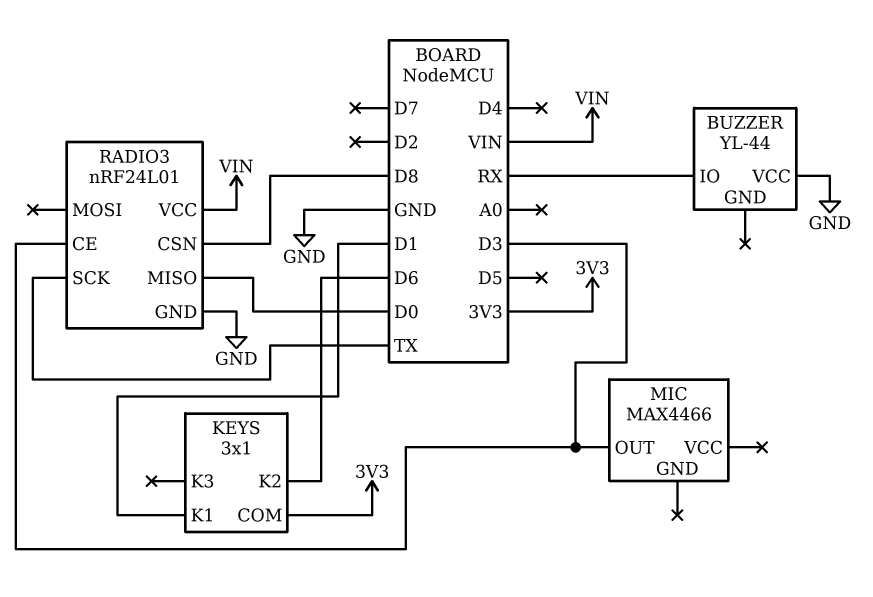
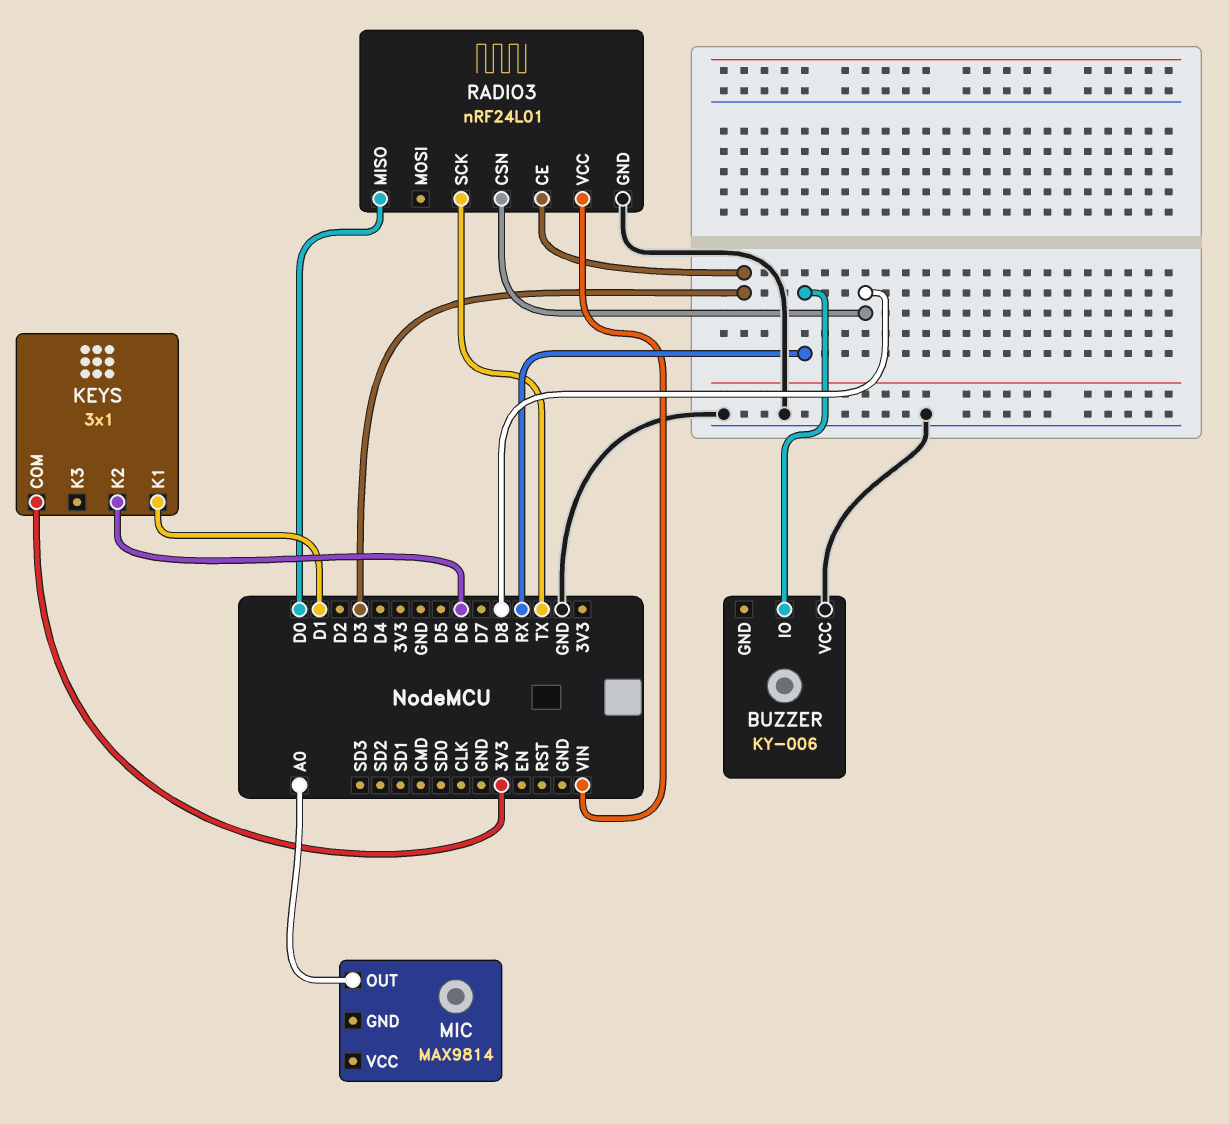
BUZZER: YL-44 -> KY-006
MIC: MAX4466 -> MAX9814
MIC pin OUT: D3 -> A0

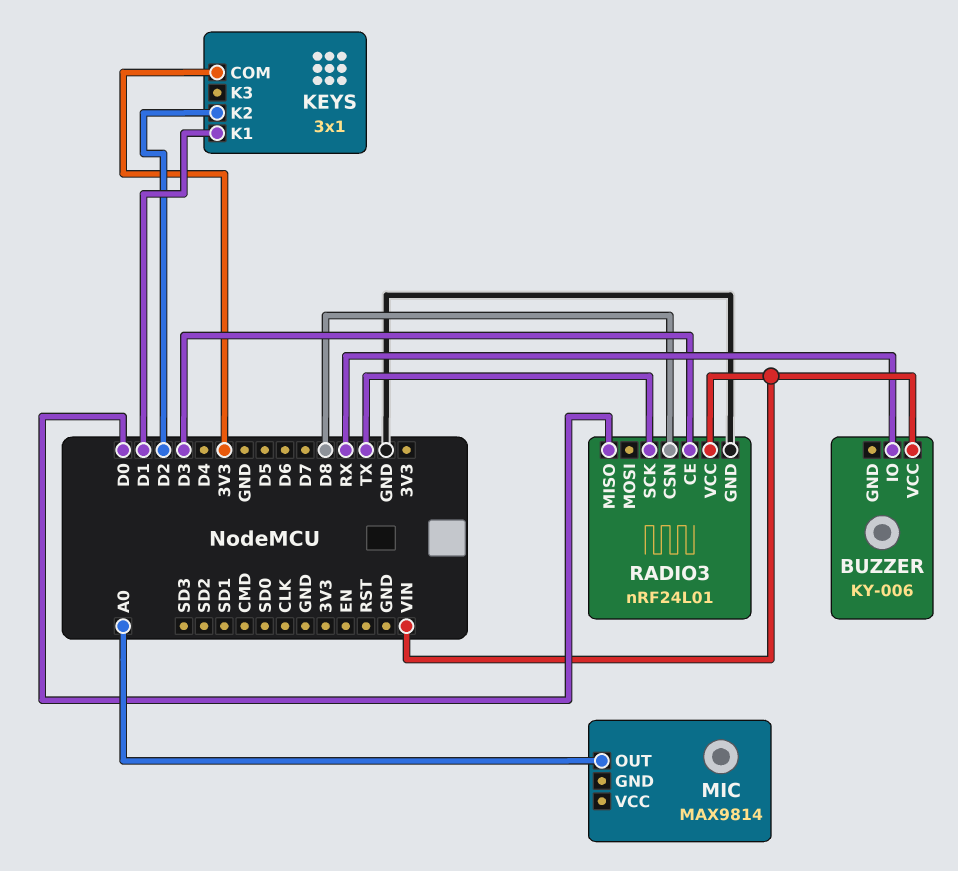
BUZZER pin VCC: GND -> VIN
KEYS pin K2: D6 -> D2

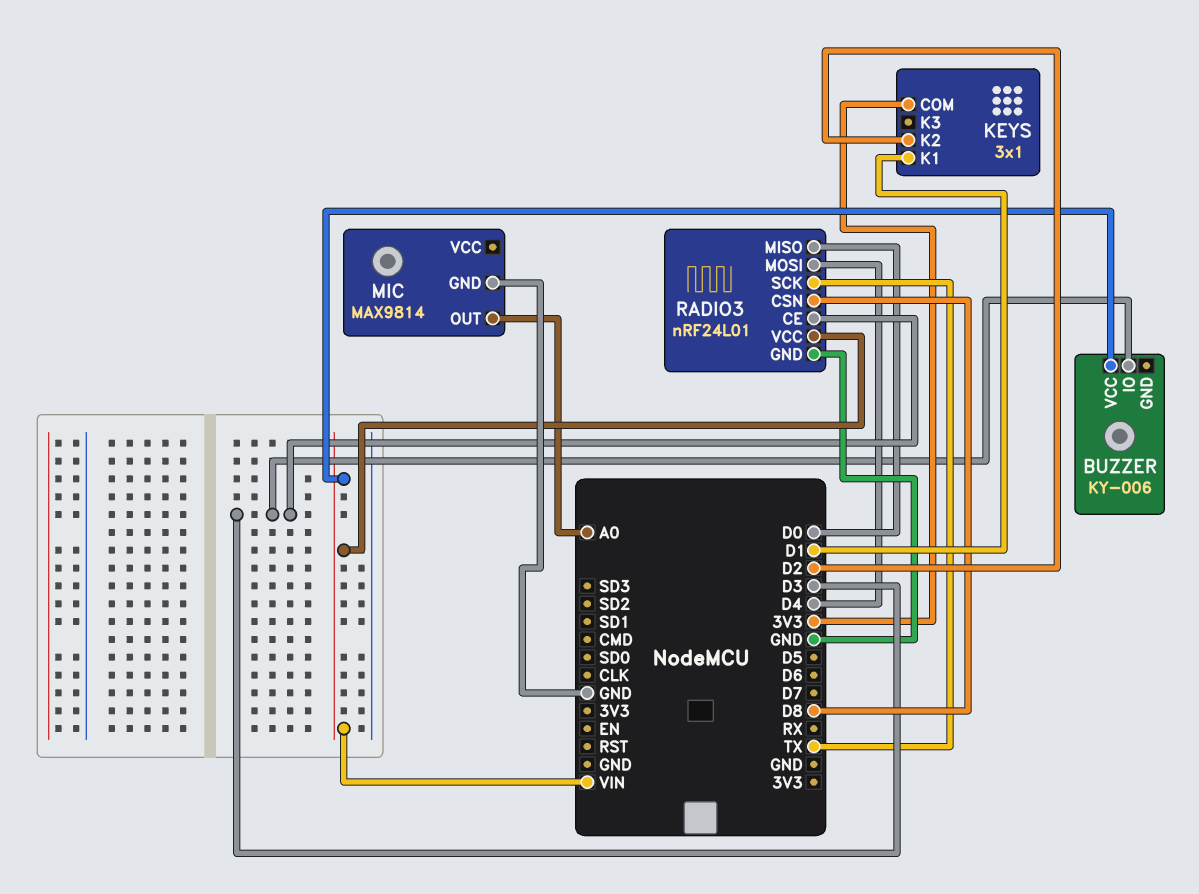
BUZZER pin IO: RX -> D3
MIC pin GND: none -> GND
RADIO3 pin MOSI: none -> D4

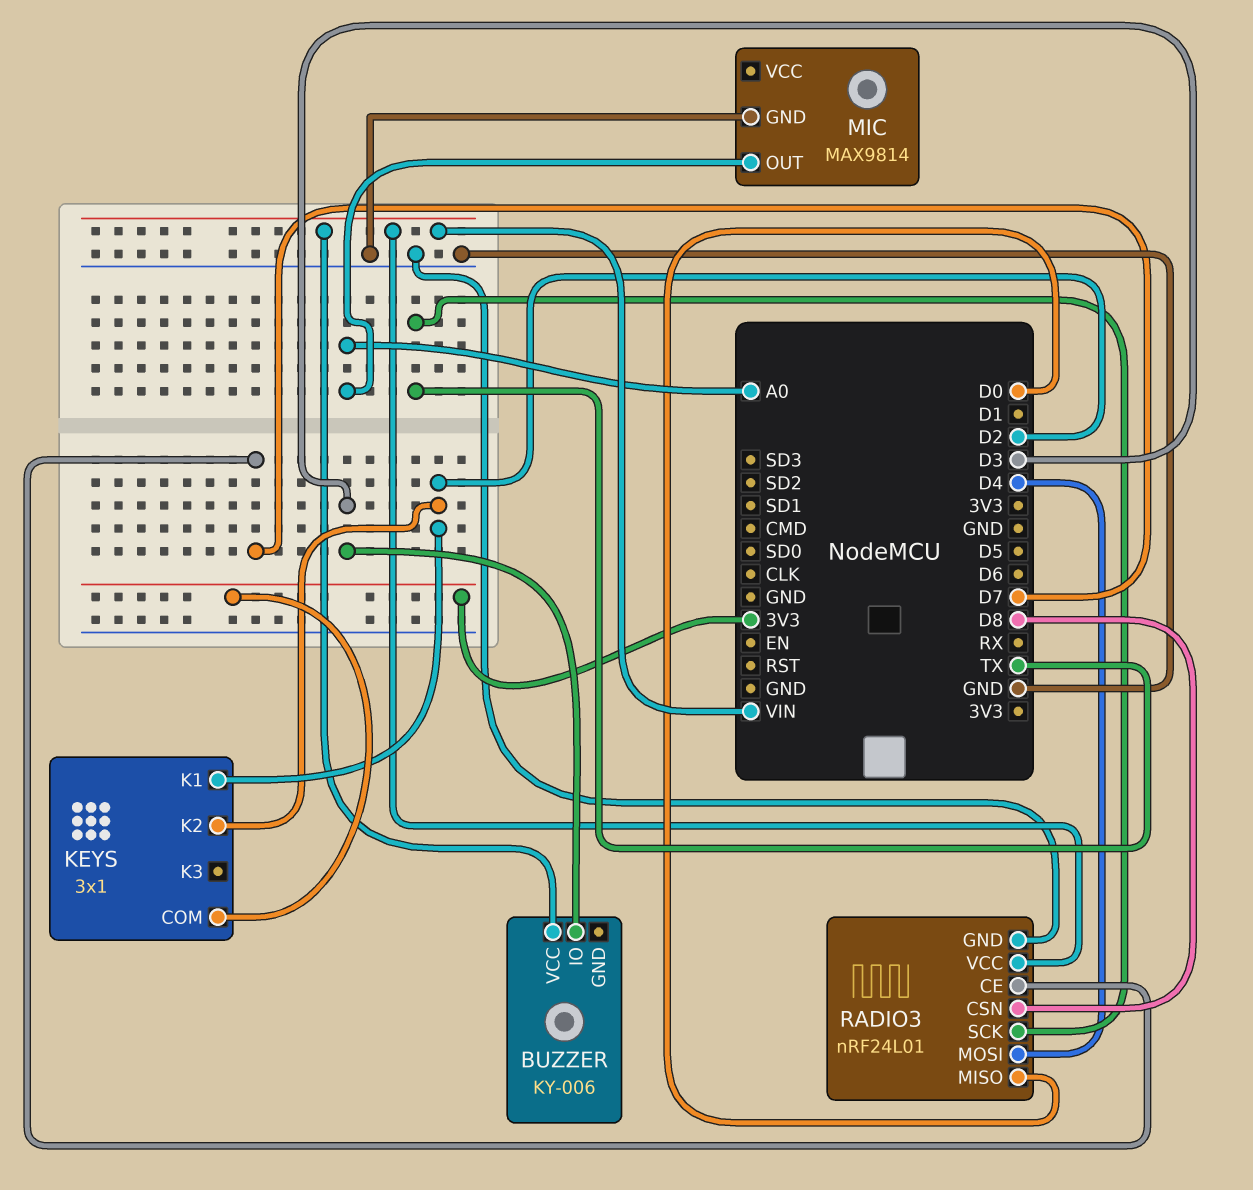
KEYS pin K1: D1 -> D2
RADIO3 pin CE: D3 -> D7

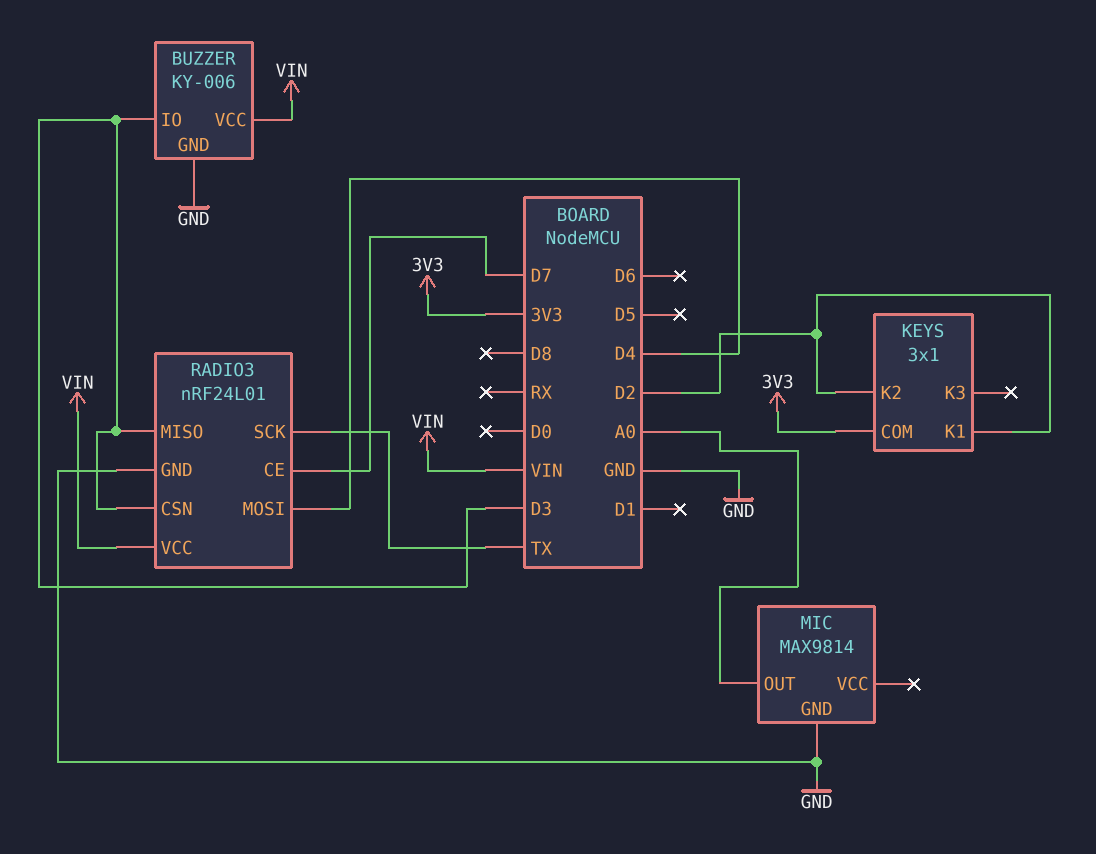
BUZZER pin GND: none -> GND
RADIO3 pin CSN: D8 -> D3
RADIO3 pin MISO: D0 -> D3

